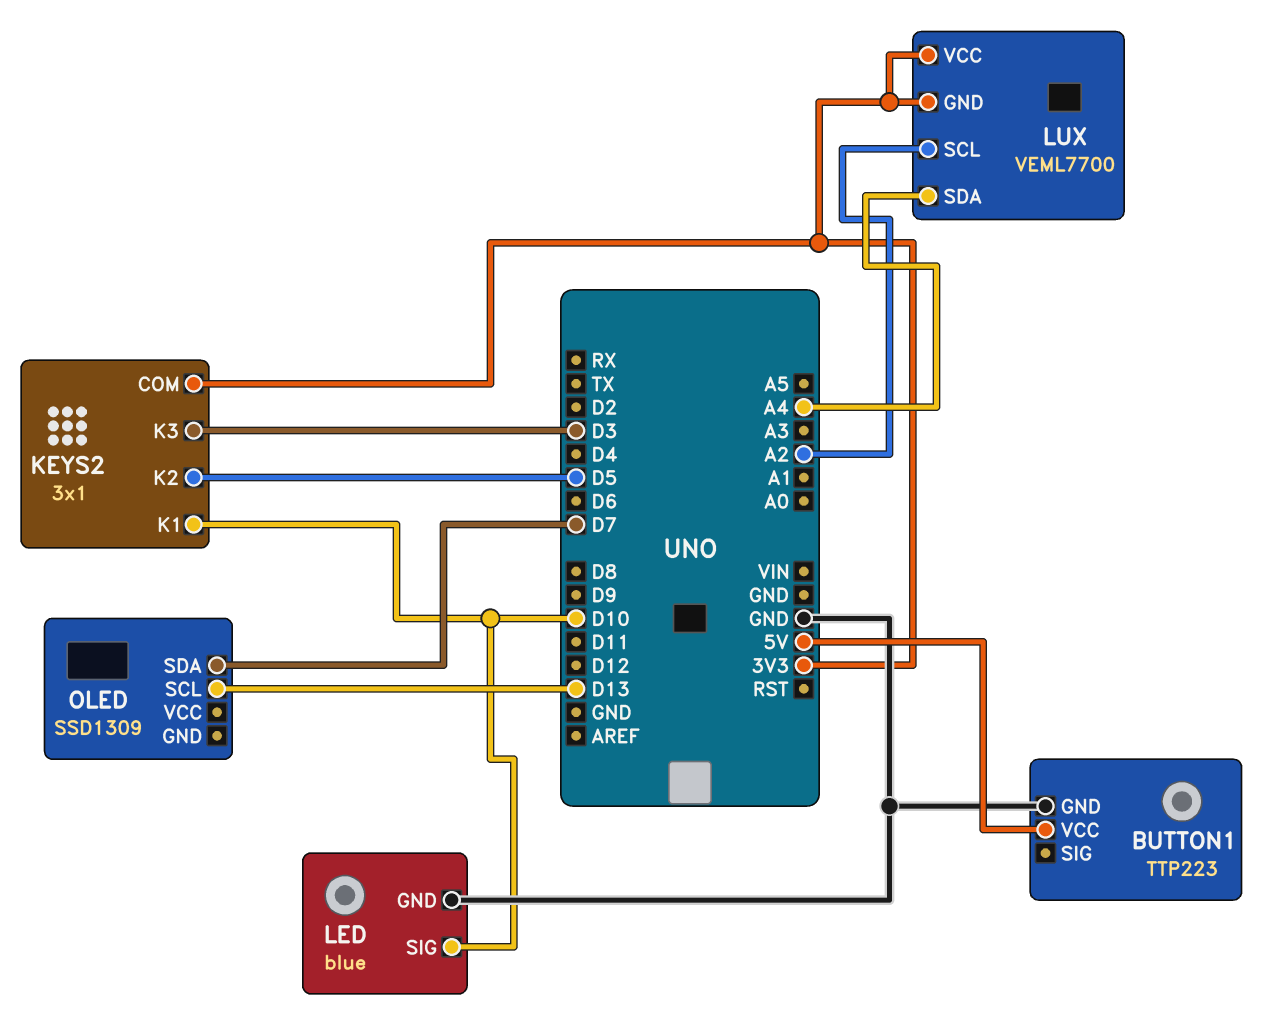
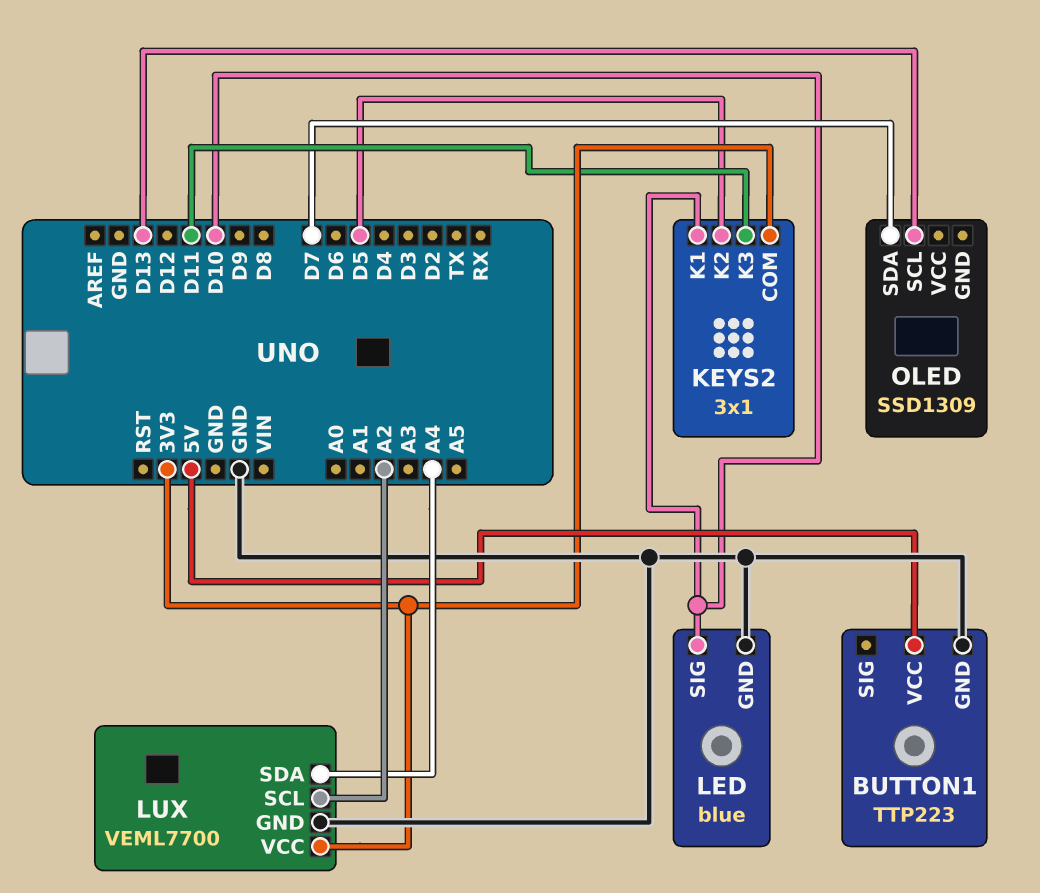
KEYS2 pin K3: D3 -> D11
LUX pin GND: 3V3 -> GND

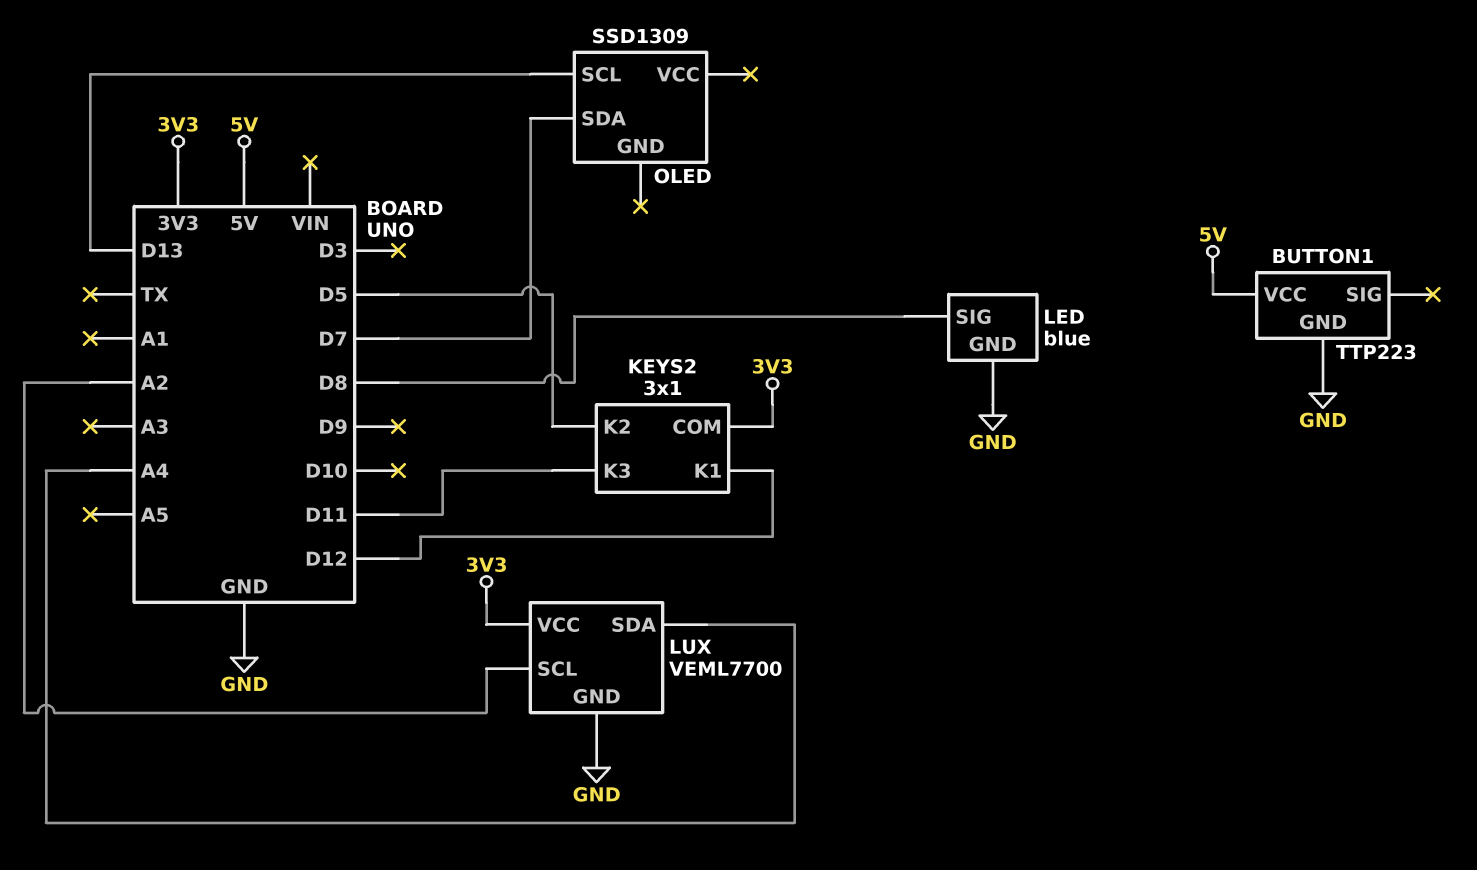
KEYS2 pin K1: D10 -> D12
LED pin SIG: D10 -> D8

